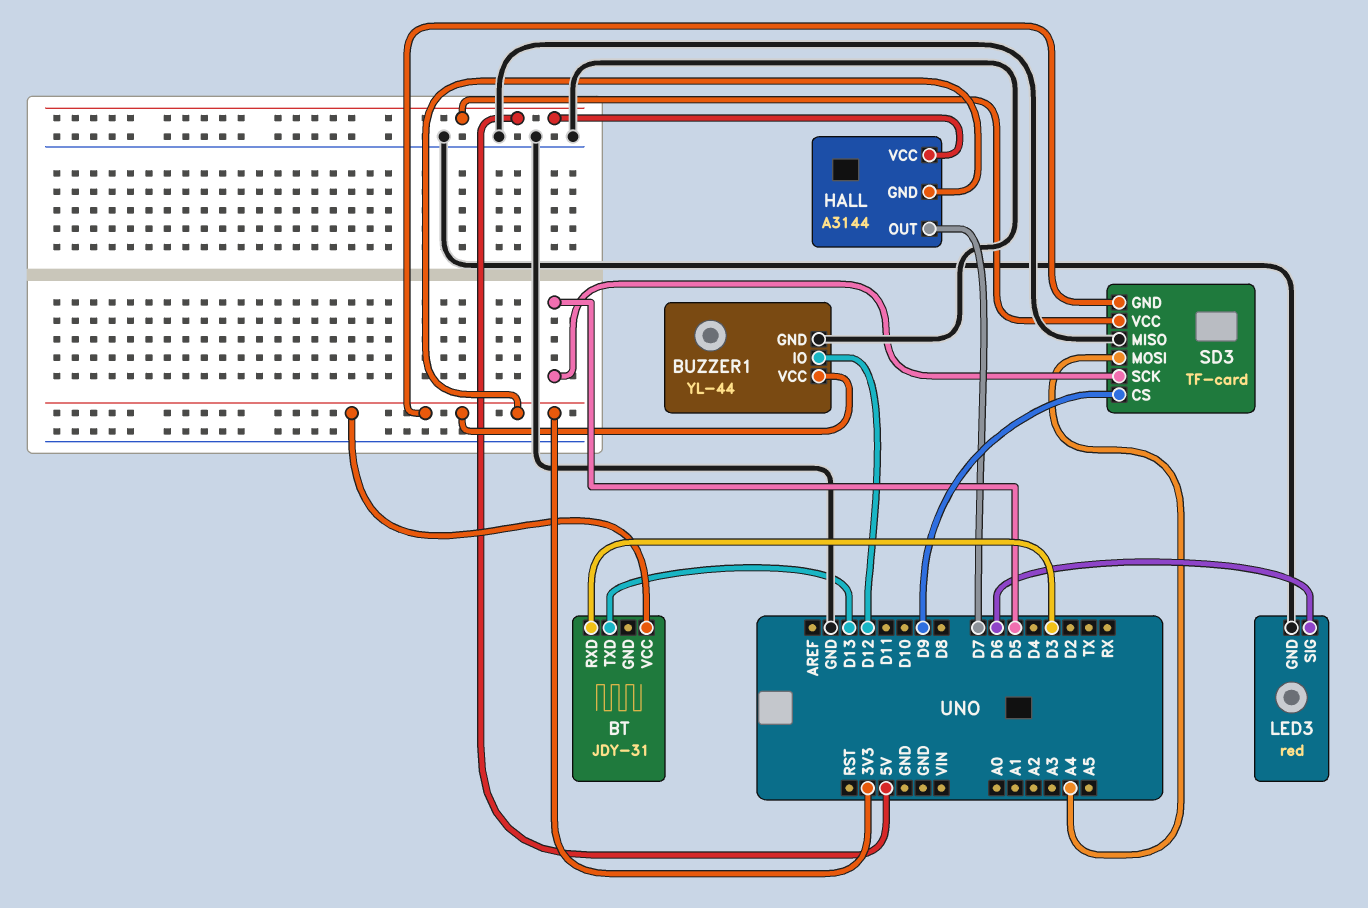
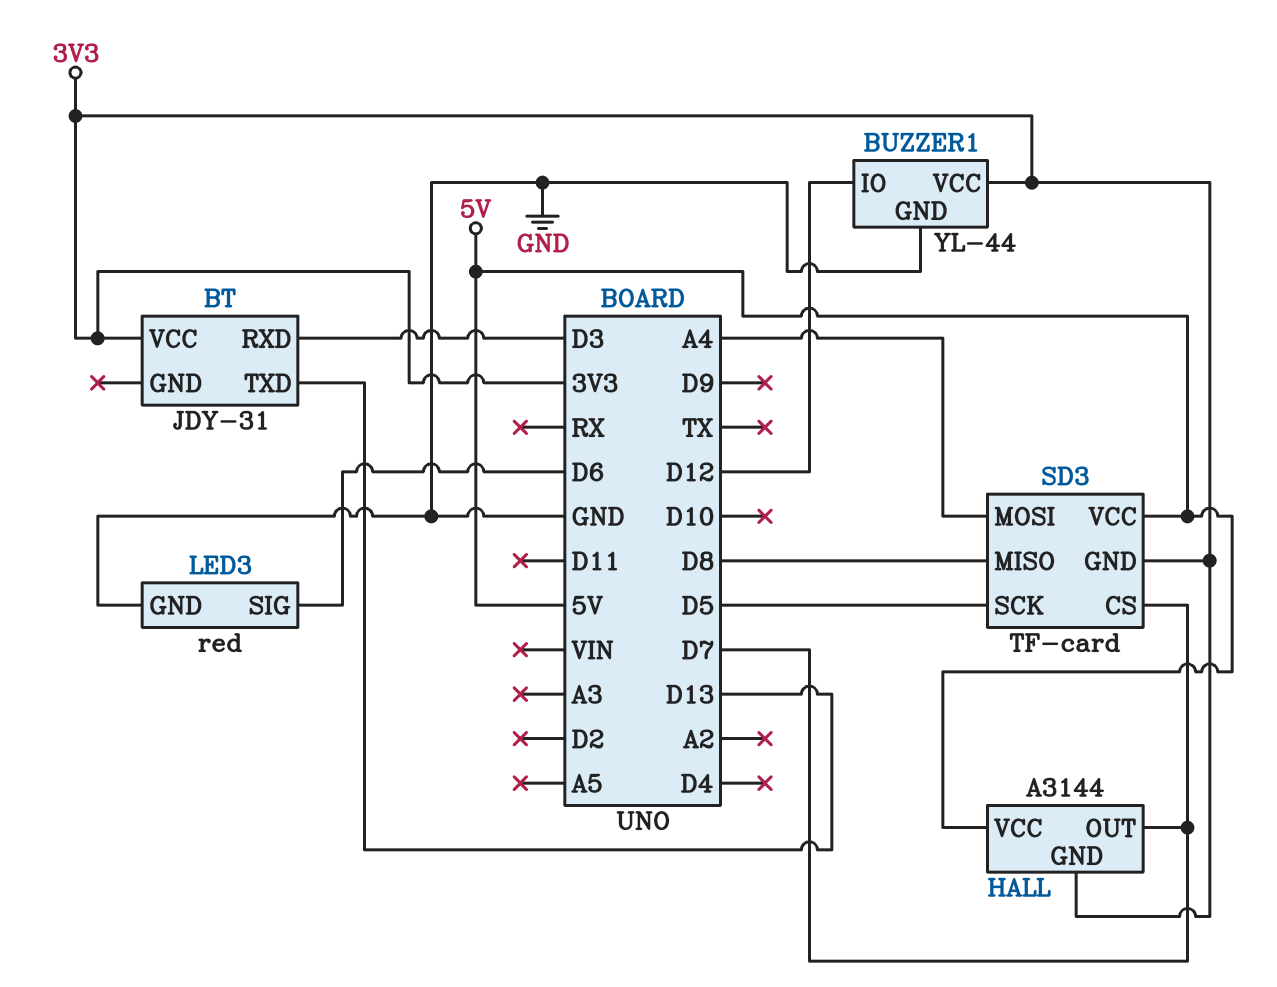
SD3 pin CS: D9 -> D7
SD3 pin MISO: GND -> D8

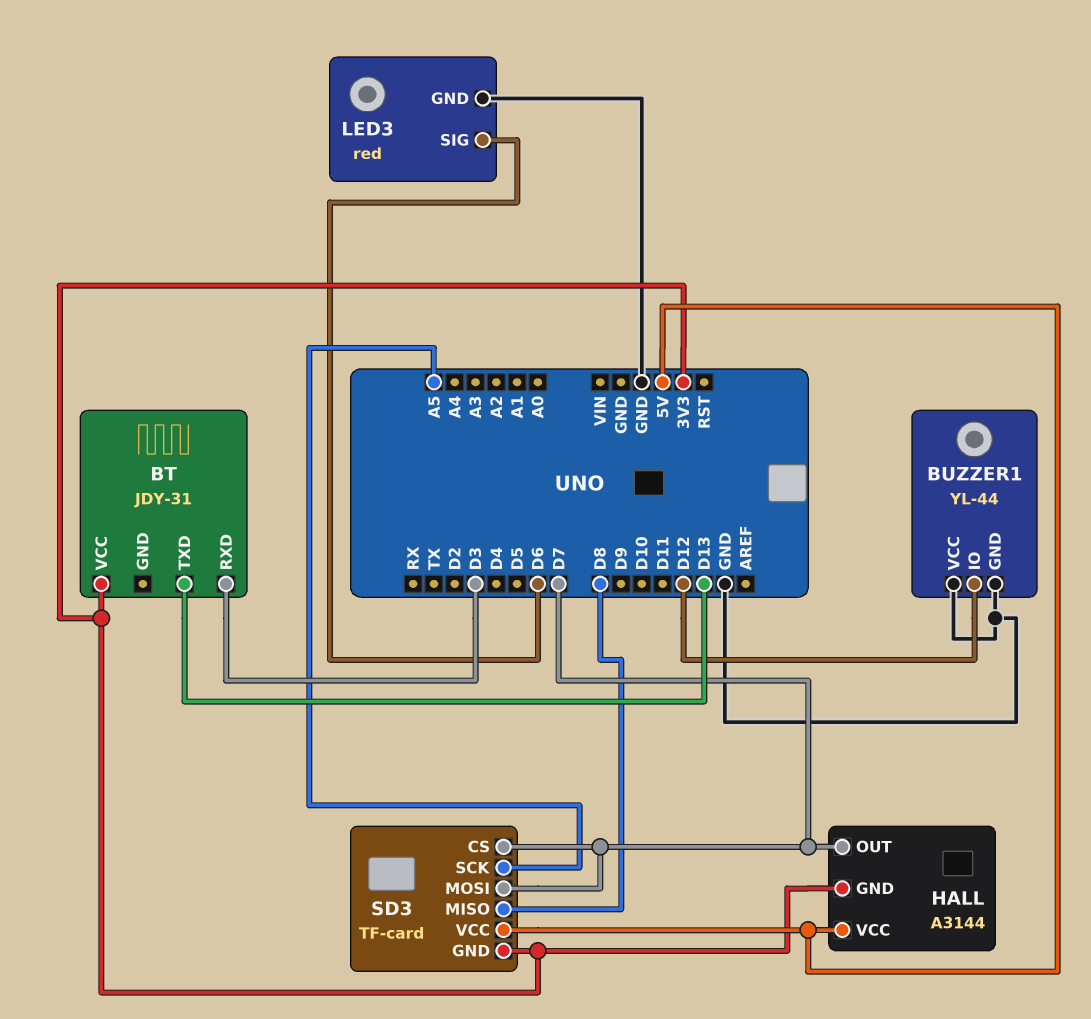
BUZZER1 pin VCC: 3V3 -> GND
SD3 pin MOSI: A4 -> D7
SD3 pin SCK: D5 -> A5

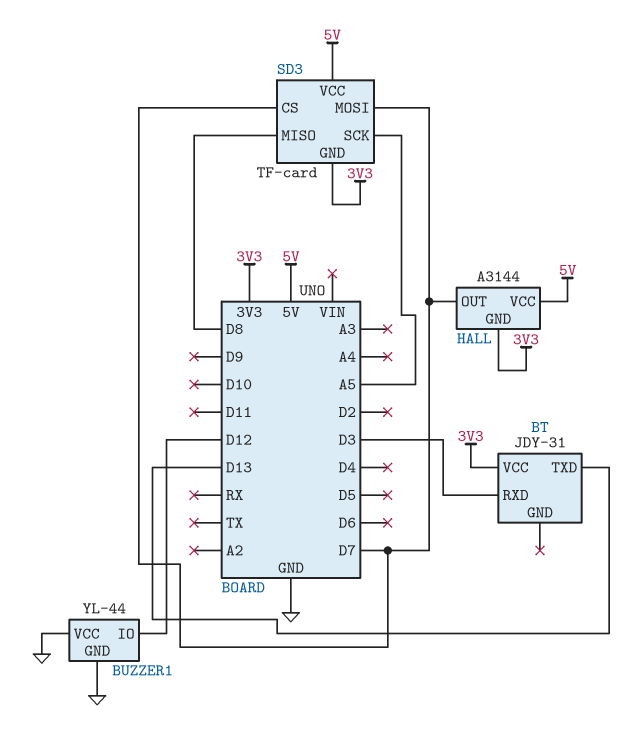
LED3: red -> none
LED3 pin GND: GND -> none
LED3 pin SIG: D6 -> none

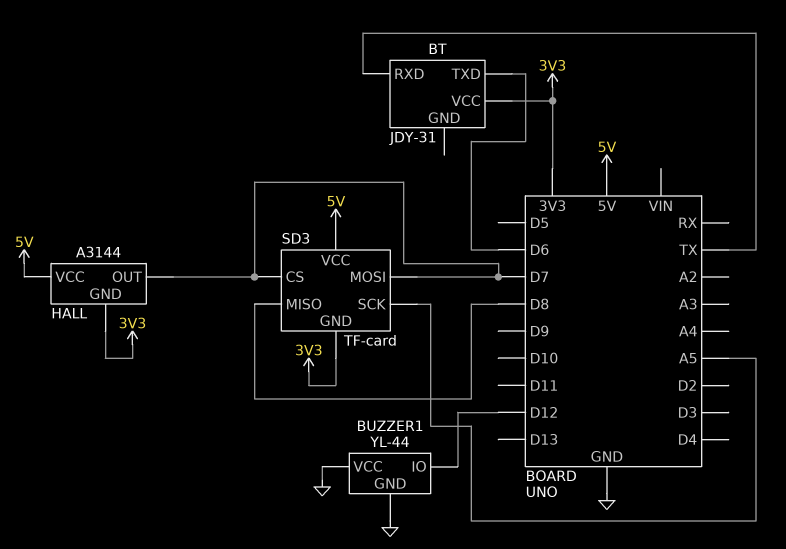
BT pin RXD: D3 -> TX
BT pin TXD: D13 -> D6

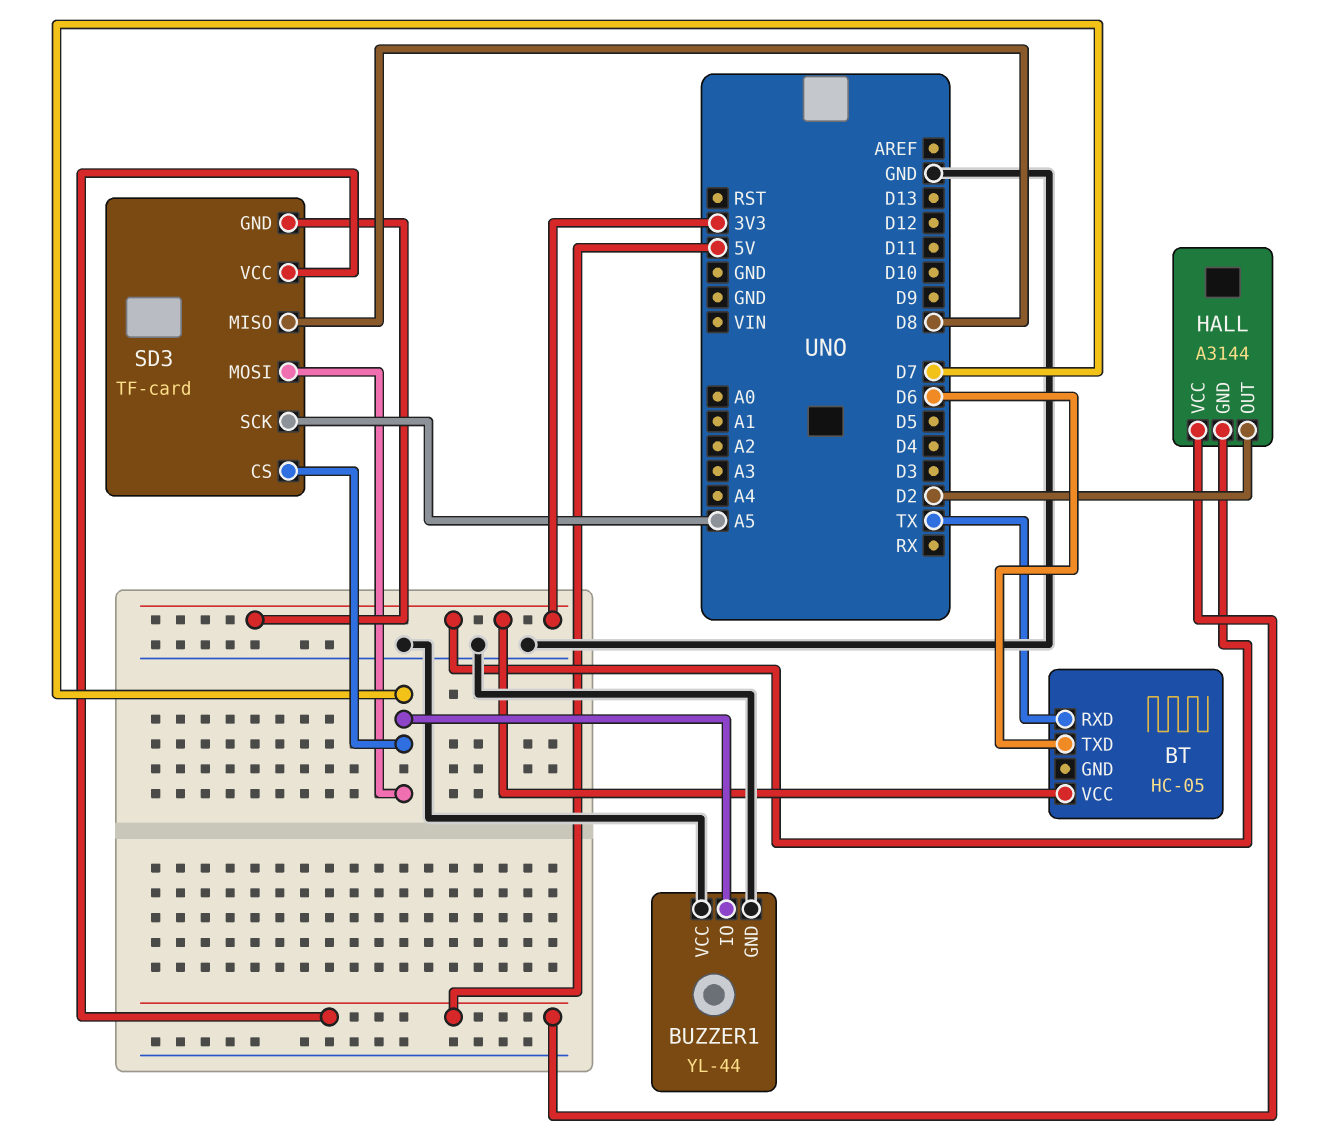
BT: JDY-31 -> HC-05
BUZZER1 pin IO: D12 -> D7
HALL pin OUT: D7 -> D2

